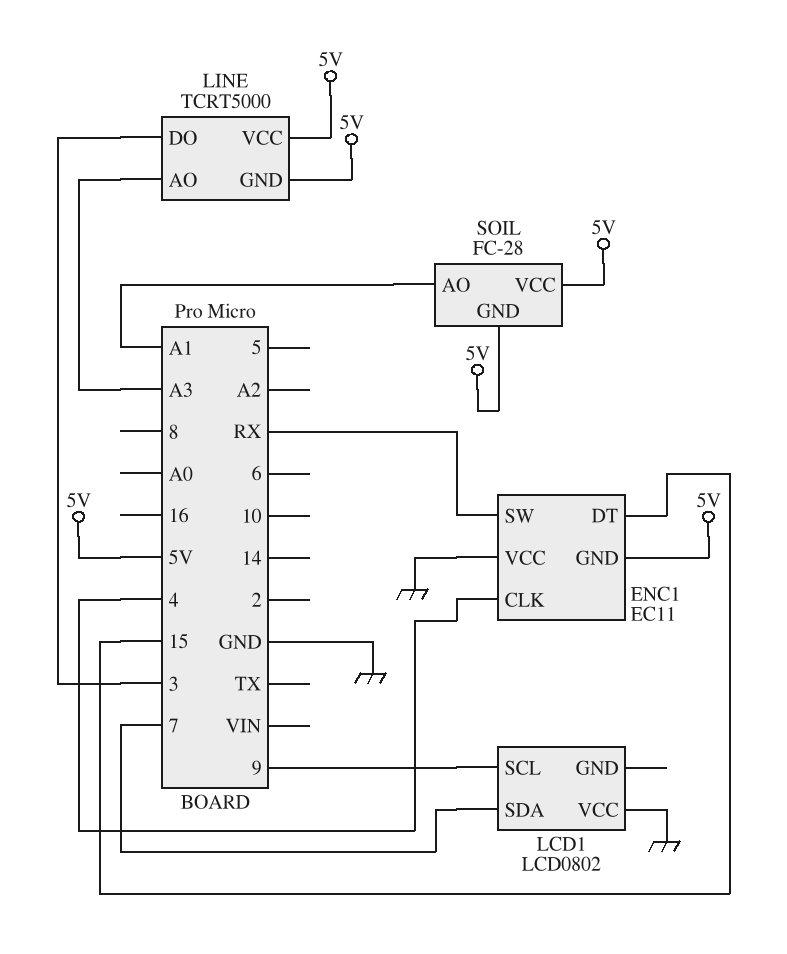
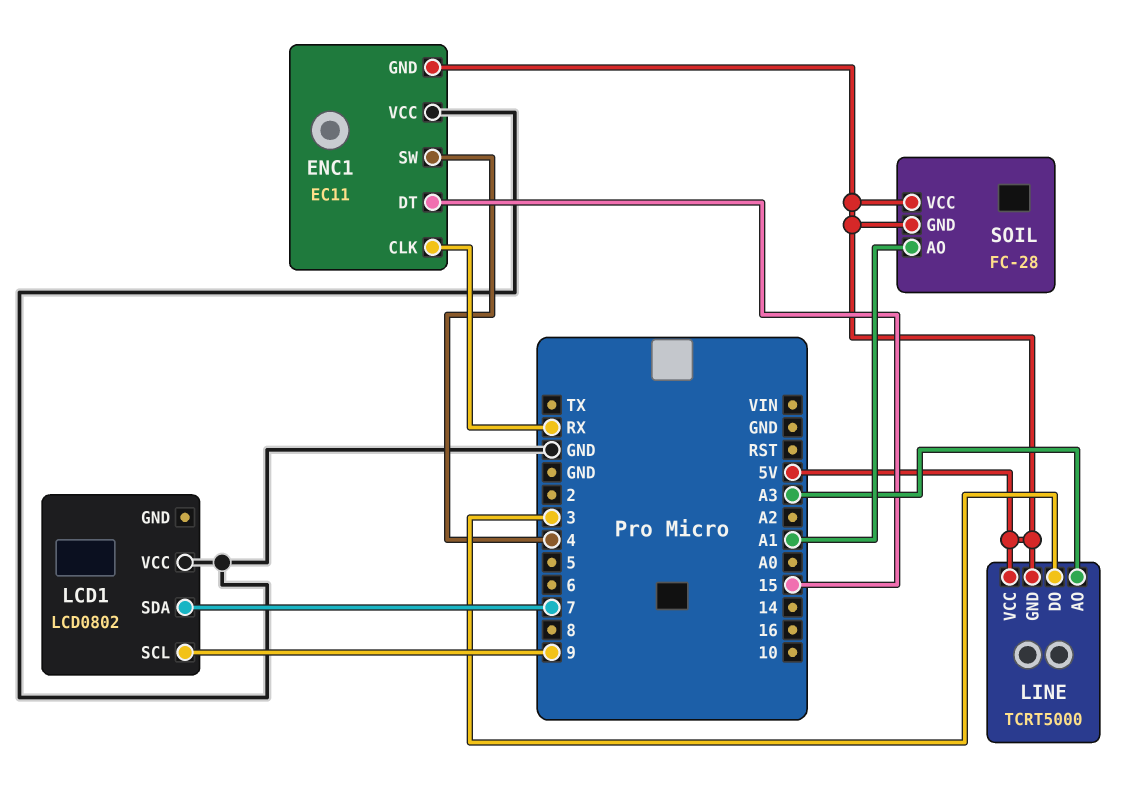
ENC1 pin CLK: 4 -> RX
ENC1 pin SW: RX -> 4

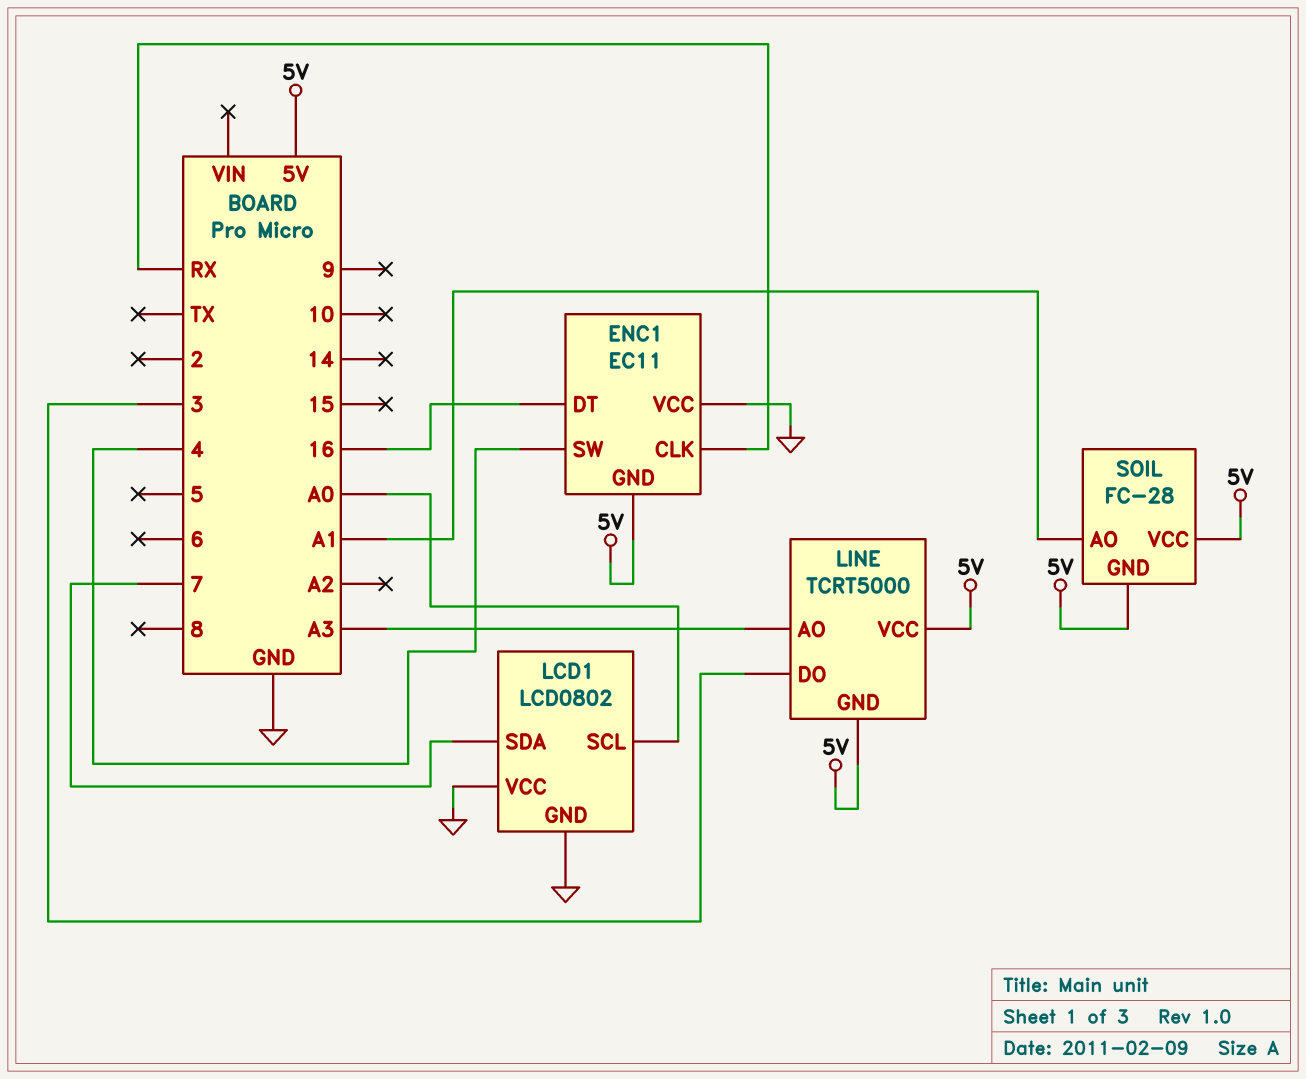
ENC1 pin DT: 15 -> 16
LCD1 pin GND: none -> GND
LCD1 pin SCL: 9 -> A0

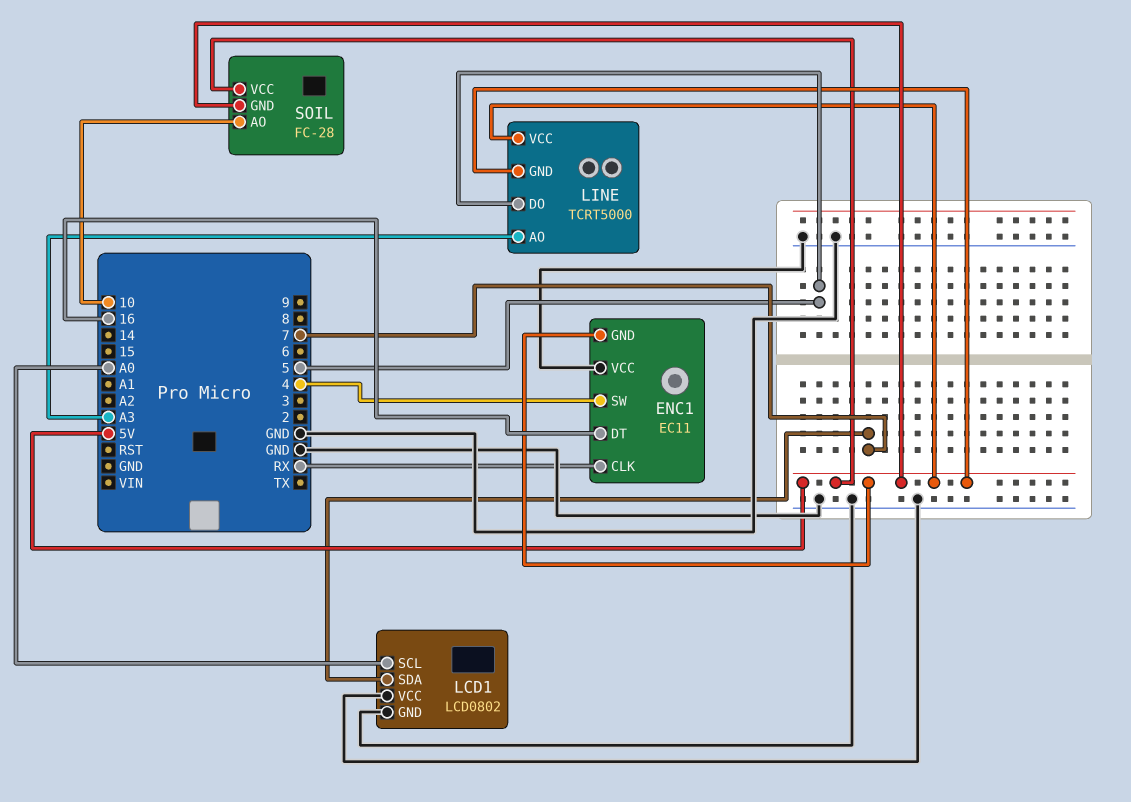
LINE pin DO: 3 -> 5
SOIL pin AO: A1 -> 10

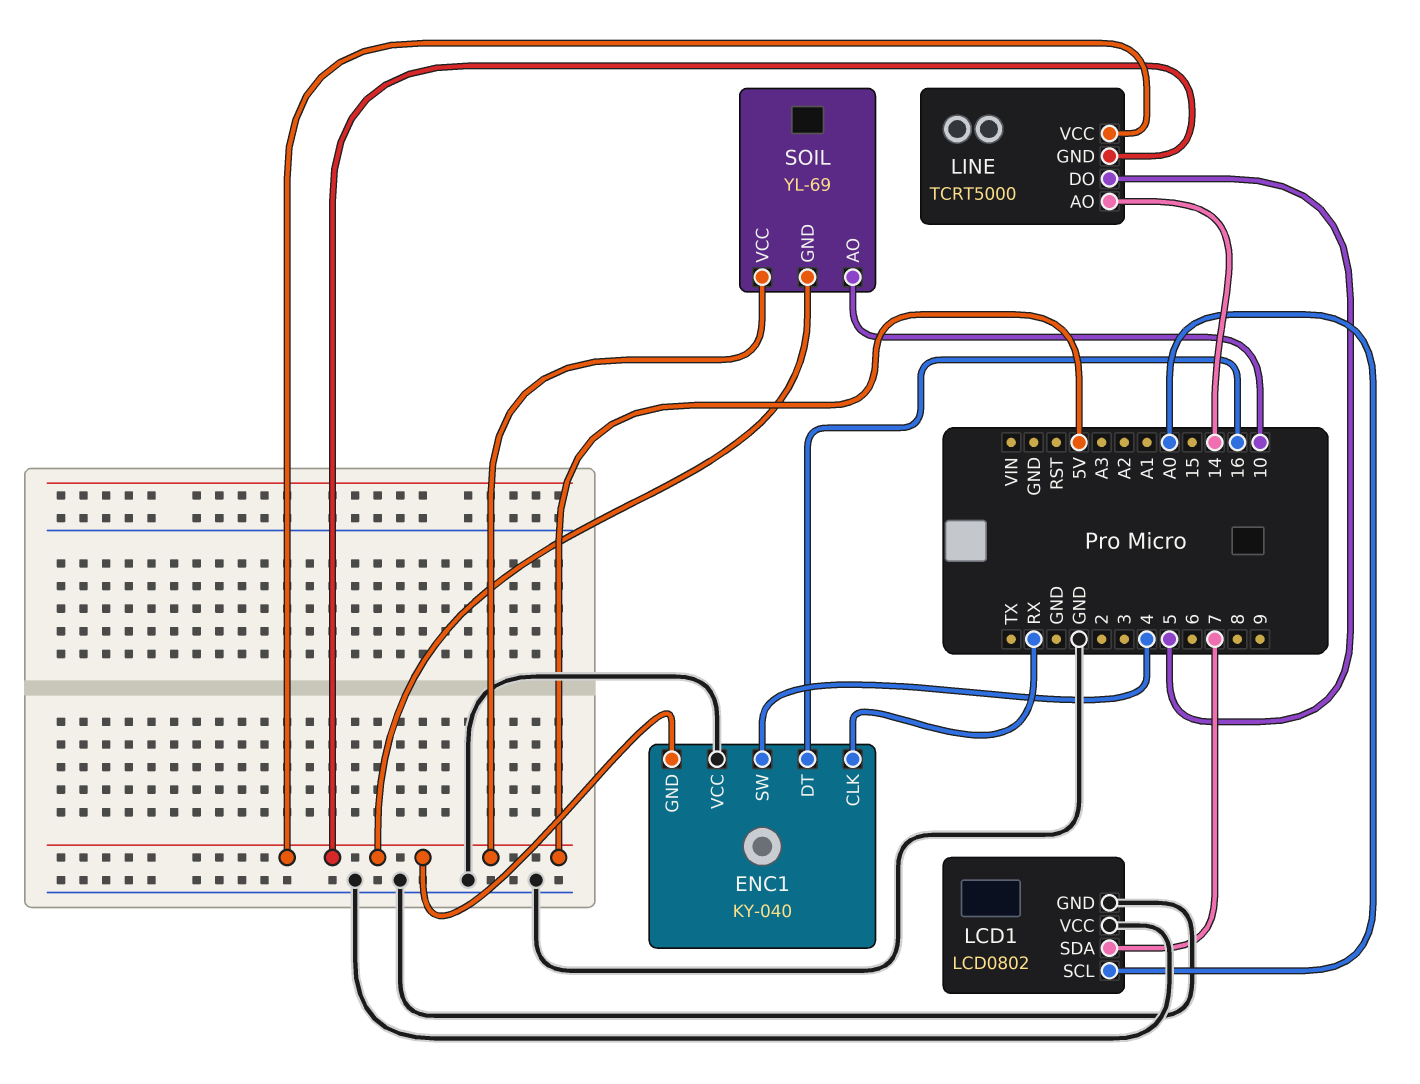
ENC1: EC11 -> KY-040
LINE pin AO: A3 -> 14
SOIL: FC-28 -> YL-69

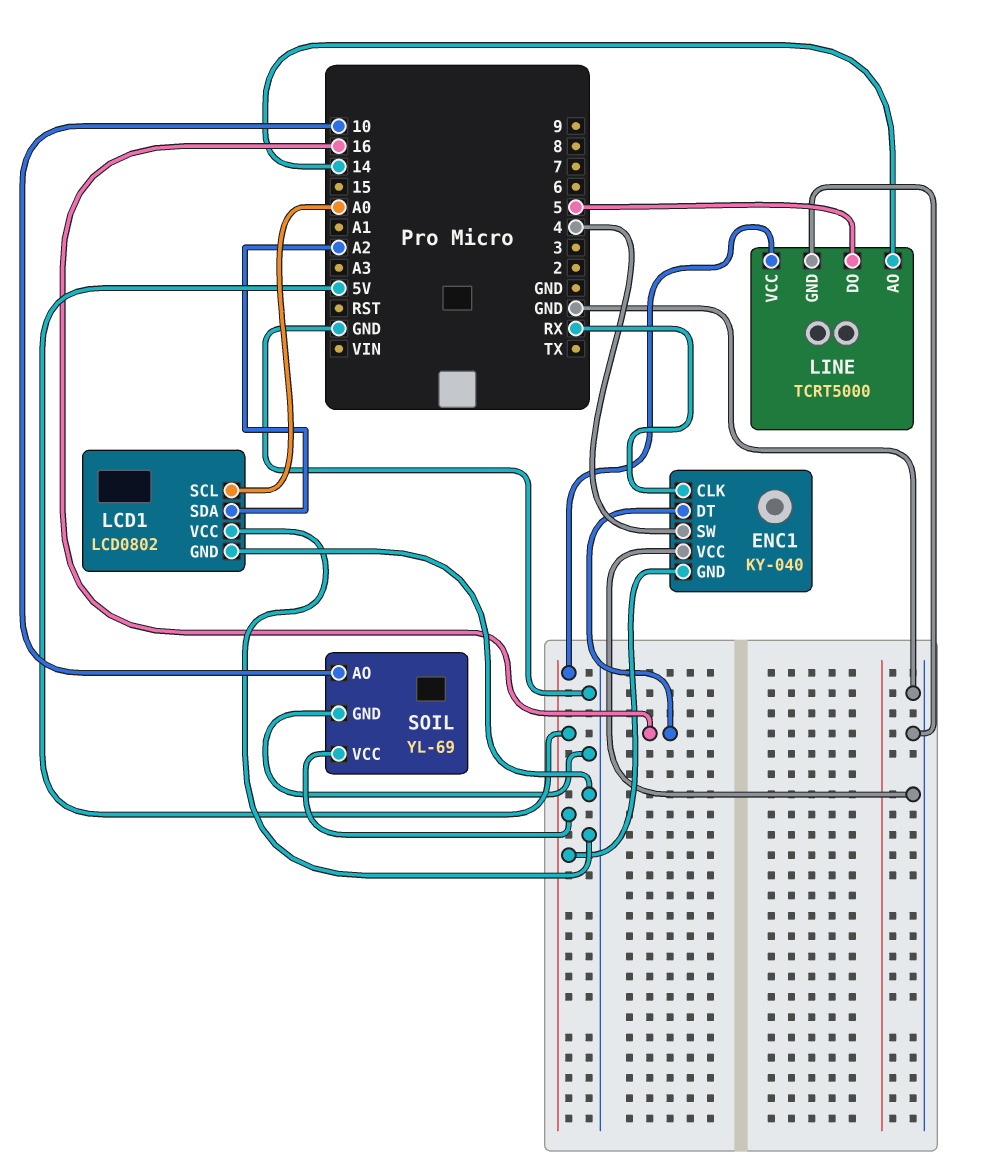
LCD1 pin SDA: 7 -> A2
LINE pin GND: 5V -> GND
SOIL pin GND: 5V -> GND

